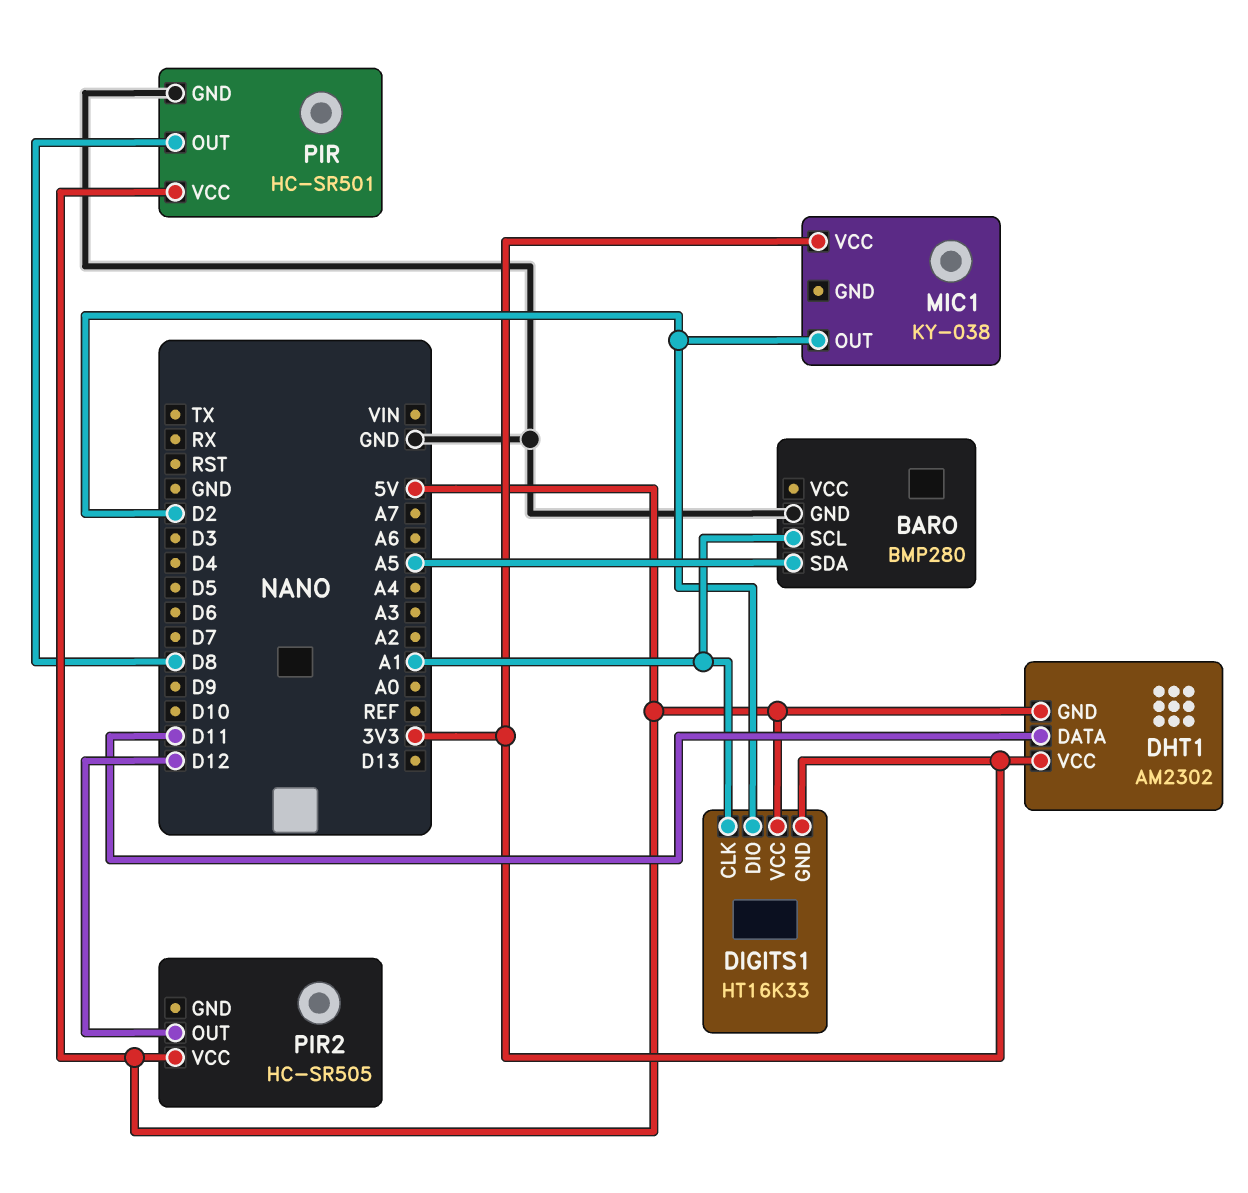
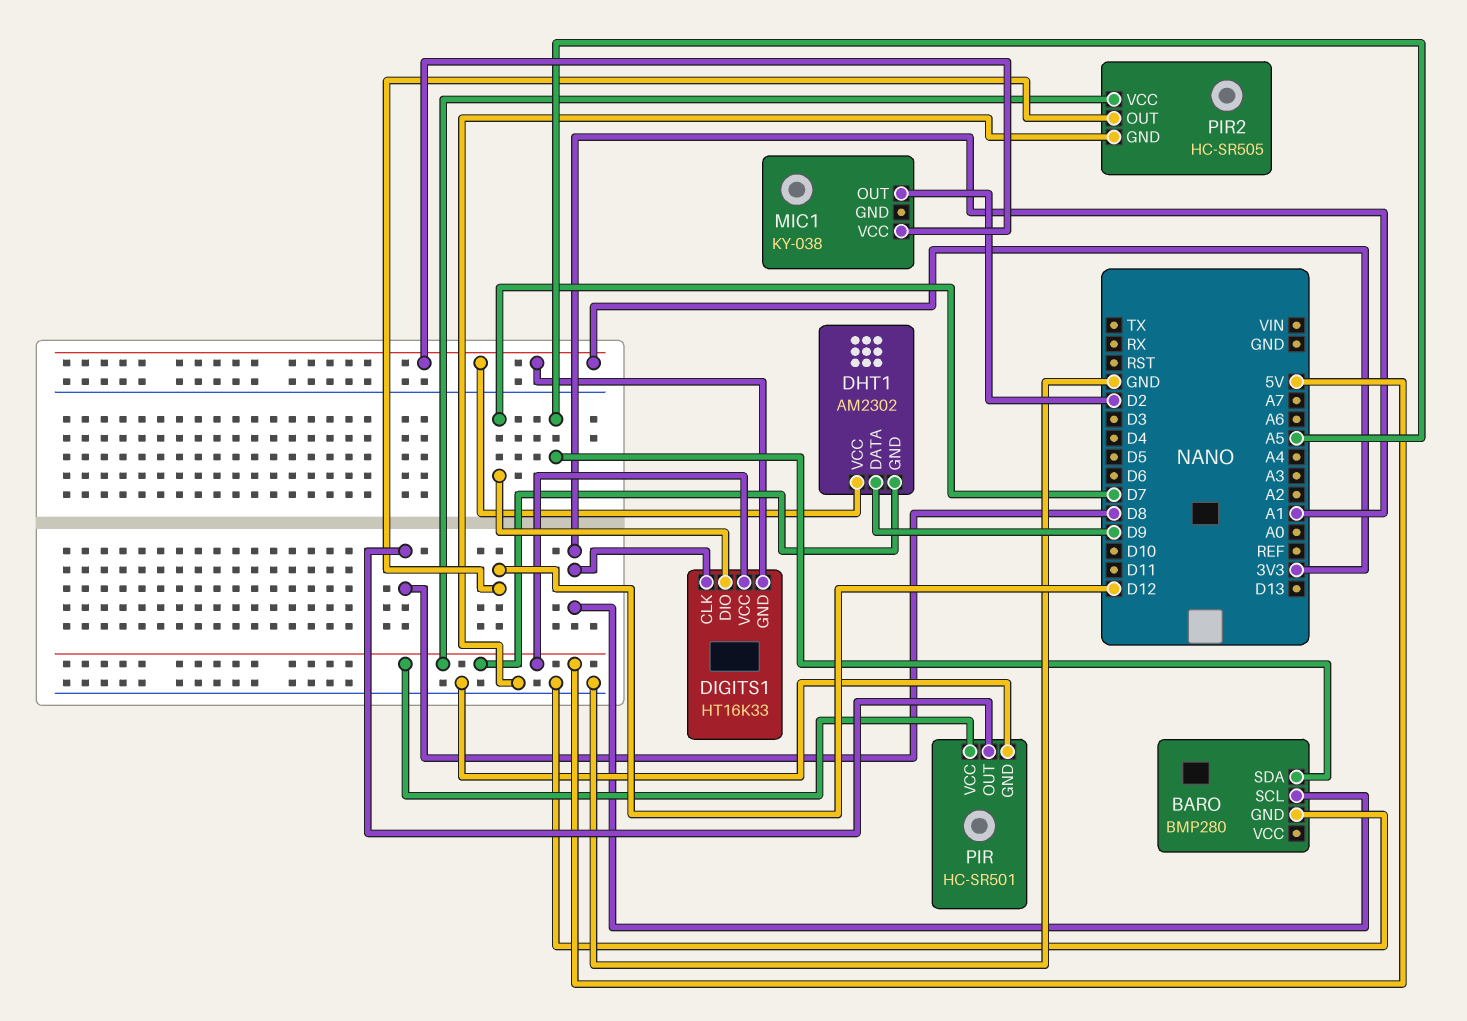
DHT1 pin DATA: D11 -> D9
DIGITS1 pin DIO: D2 -> D7
PIR2 pin GND: none -> GND

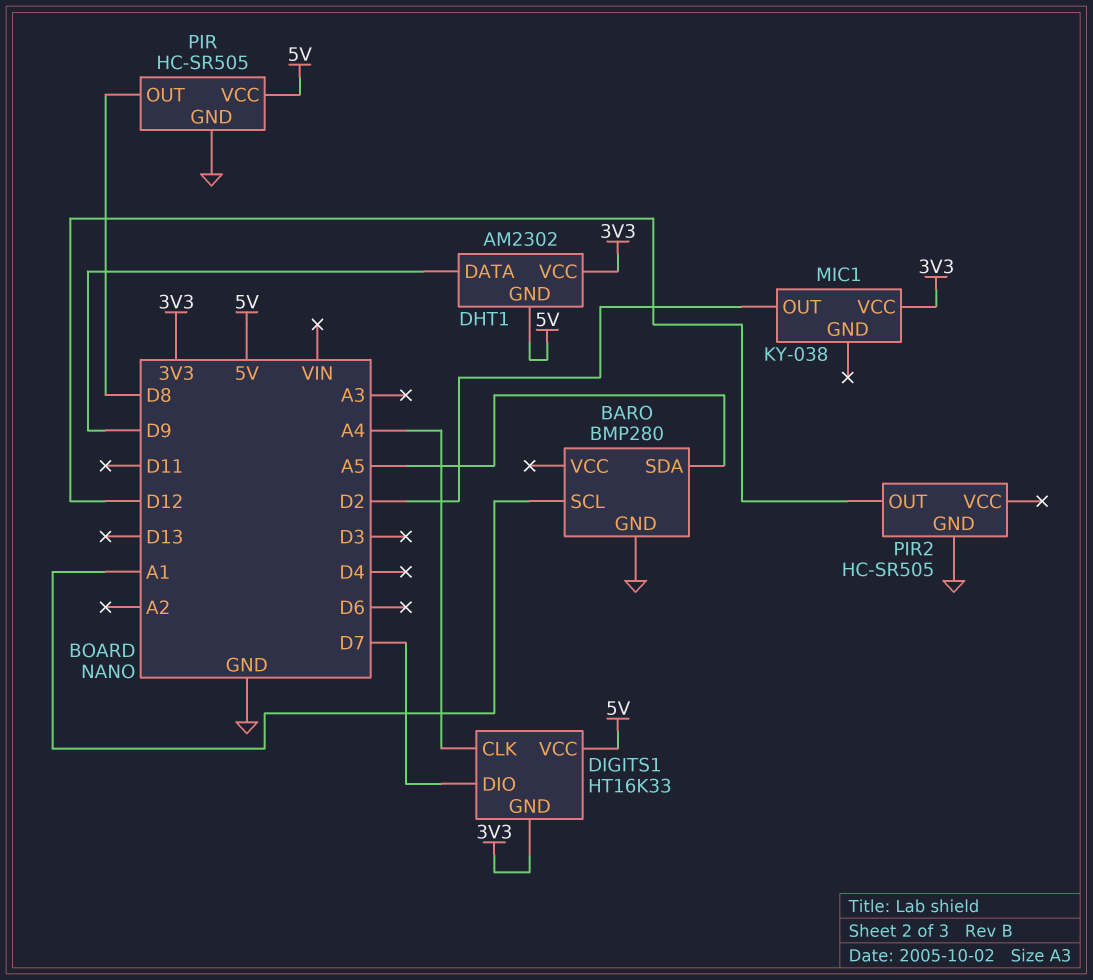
DIGITS1 pin CLK: A1 -> A4
PIR: HC-SR501 -> HC-SR505
PIR2 pin VCC: 5V -> none

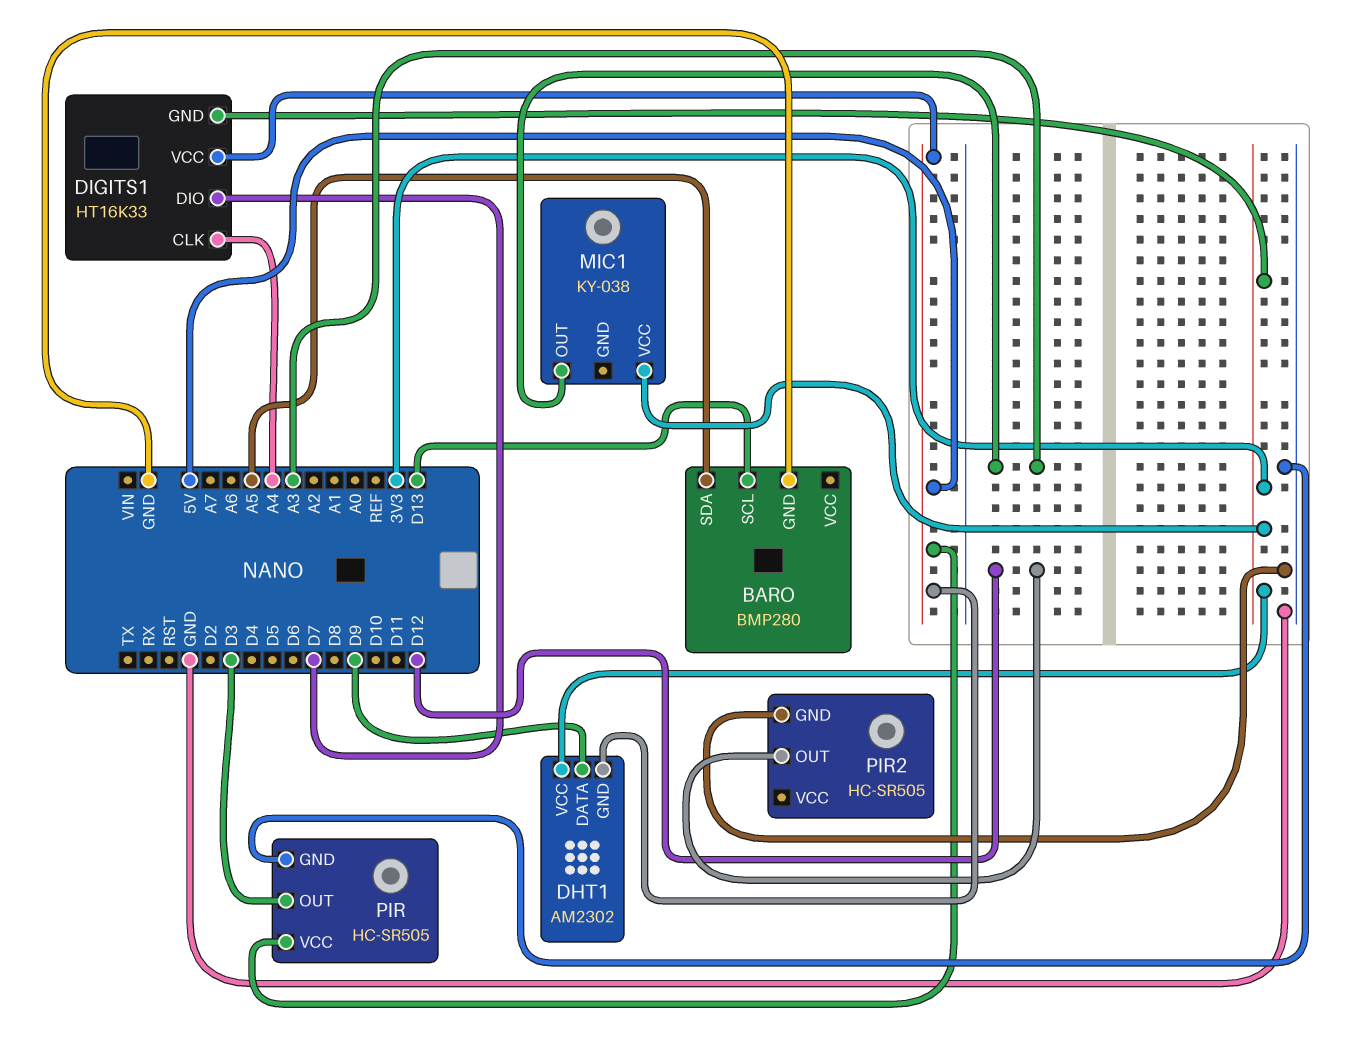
BARO pin SCL: A1 -> D13
MIC1 pin OUT: D2 -> A3
PIR pin OUT: D8 -> D3

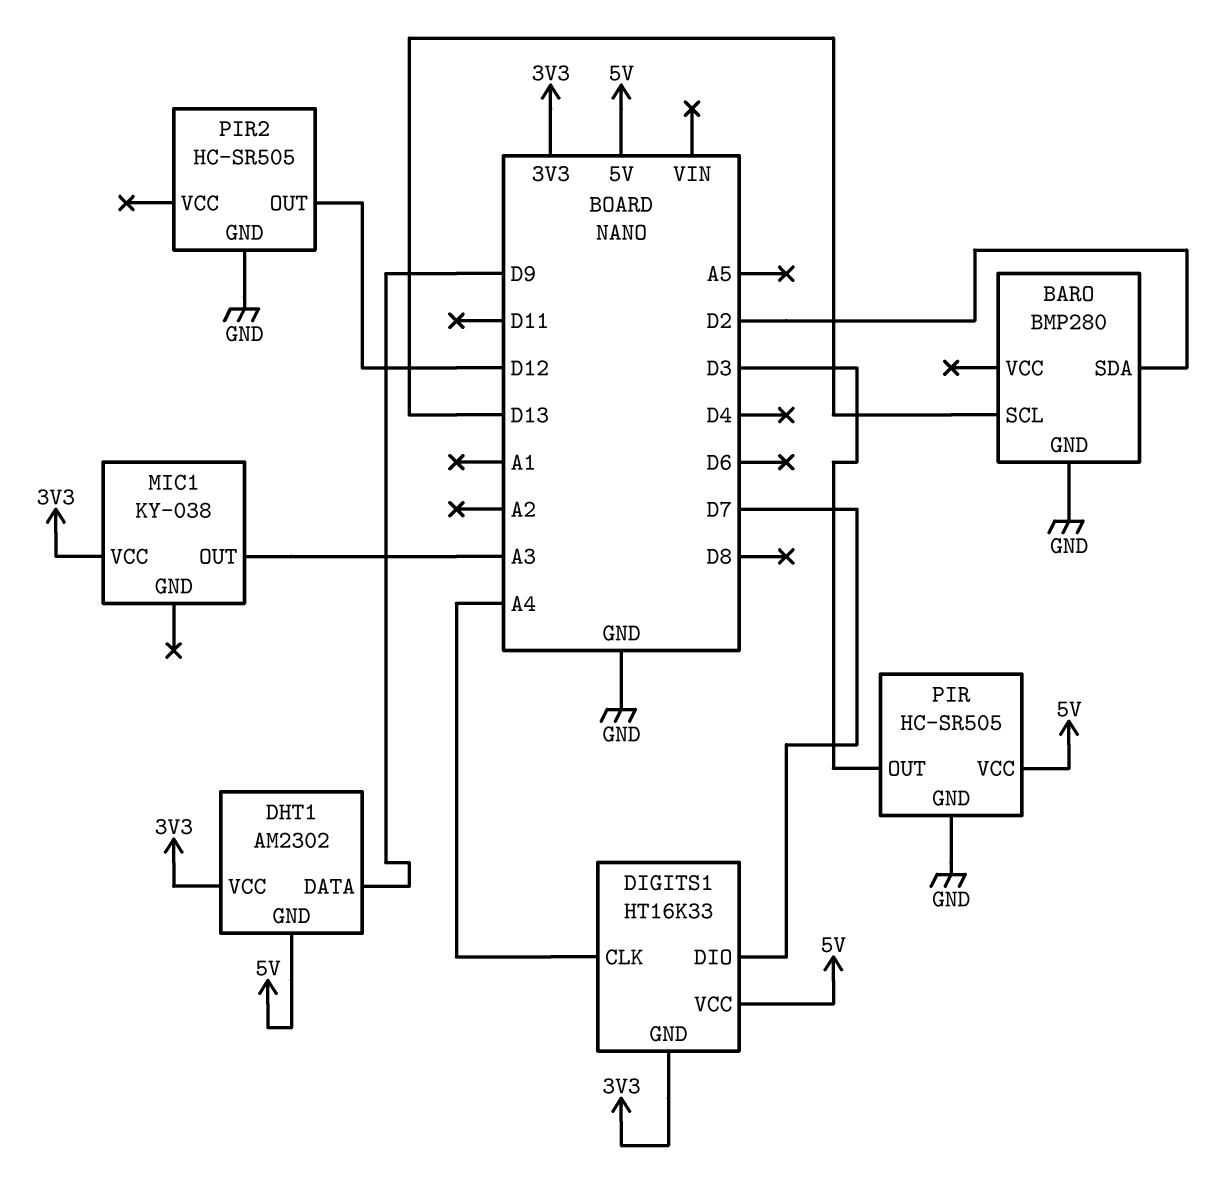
BARO pin SDA: A5 -> D2

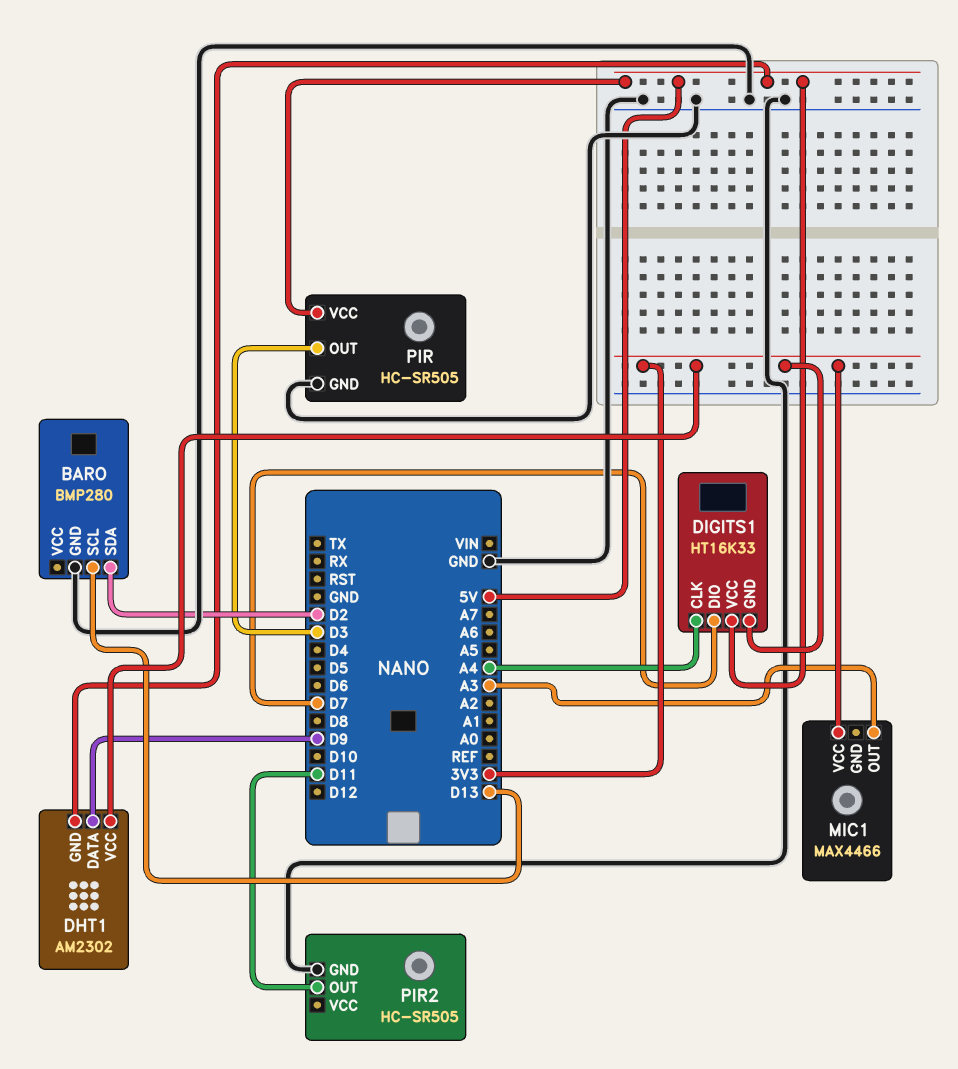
MIC1: KY-038 -> MAX4466
PIR2 pin OUT: D12 -> D11

